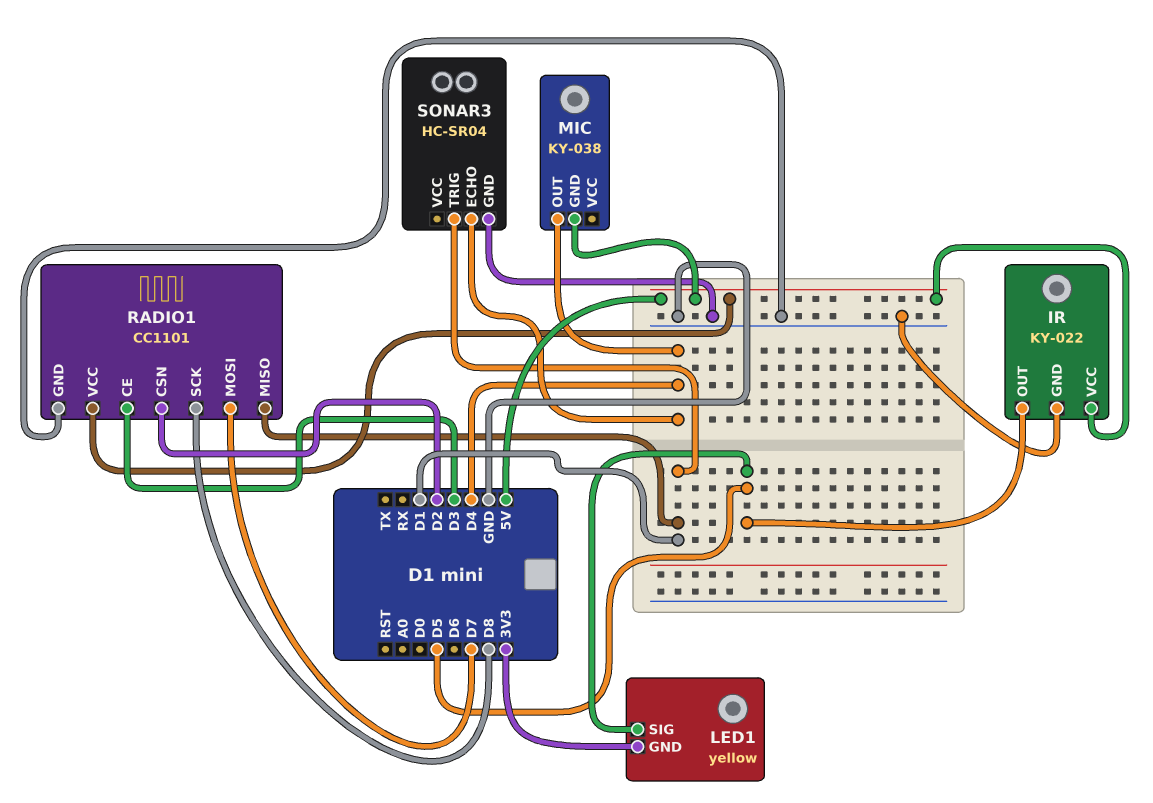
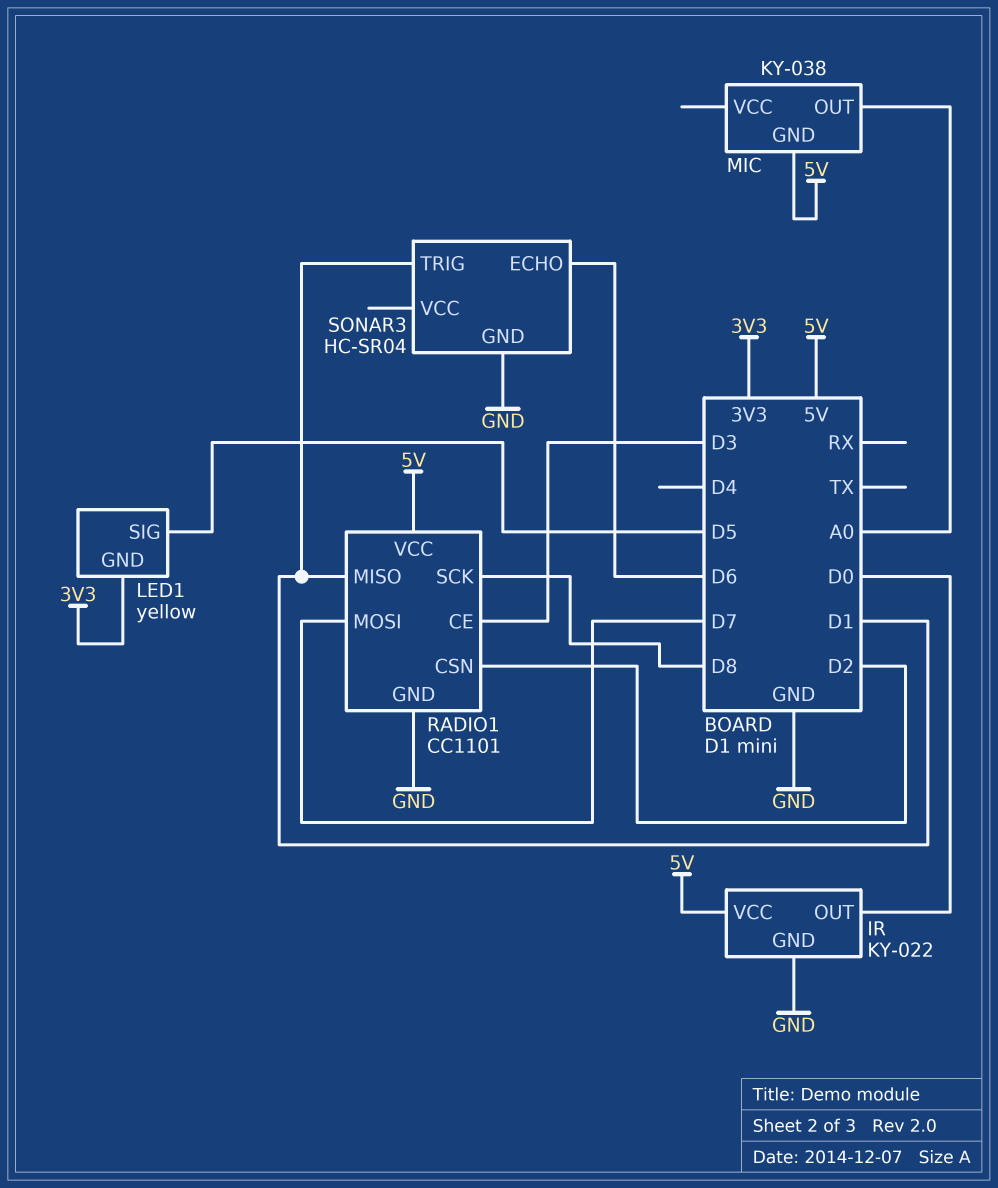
IR pin OUT: D5 -> D0
MIC pin OUT: D4 -> A0
SONAR3 pin ECHO: D4 -> D6

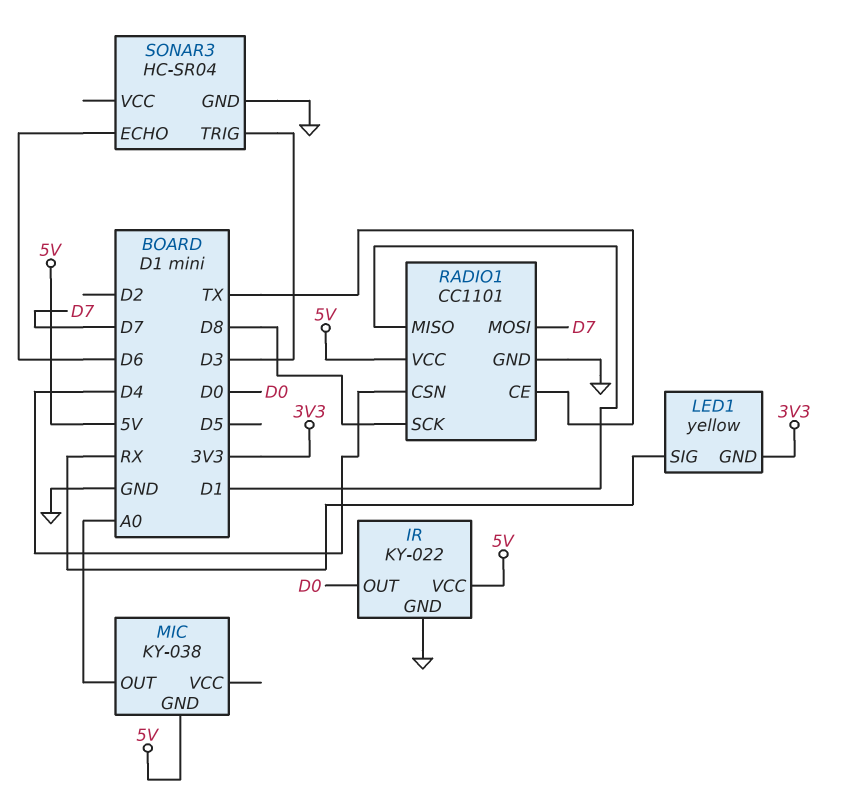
LED1 pin SIG: D5 -> RX
RADIO1 pin CE: D3 -> TX
RADIO1 pin CSN: D2 -> D4
SONAR3 pin TRIG: D1 -> D3

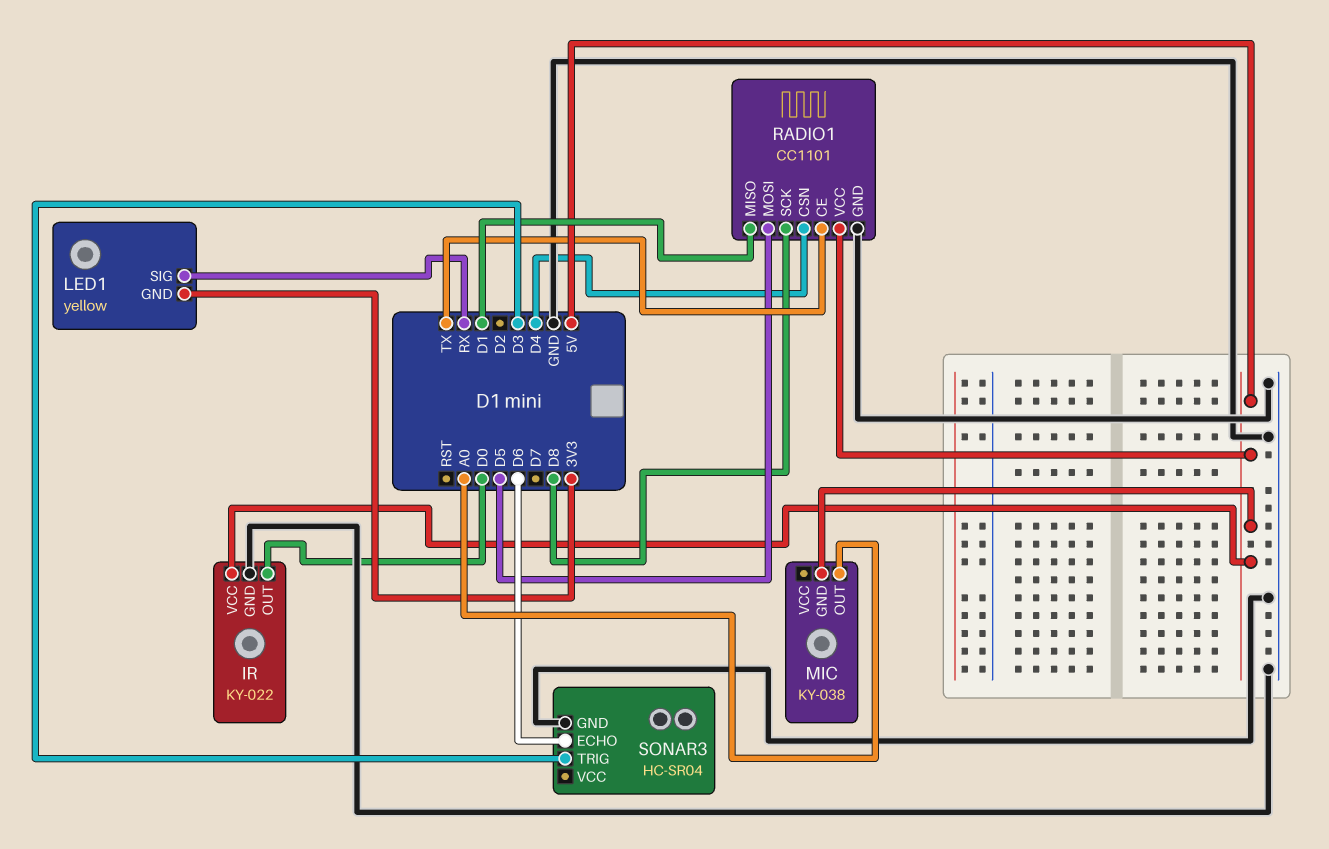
RADIO1 pin MOSI: D7 -> D5

